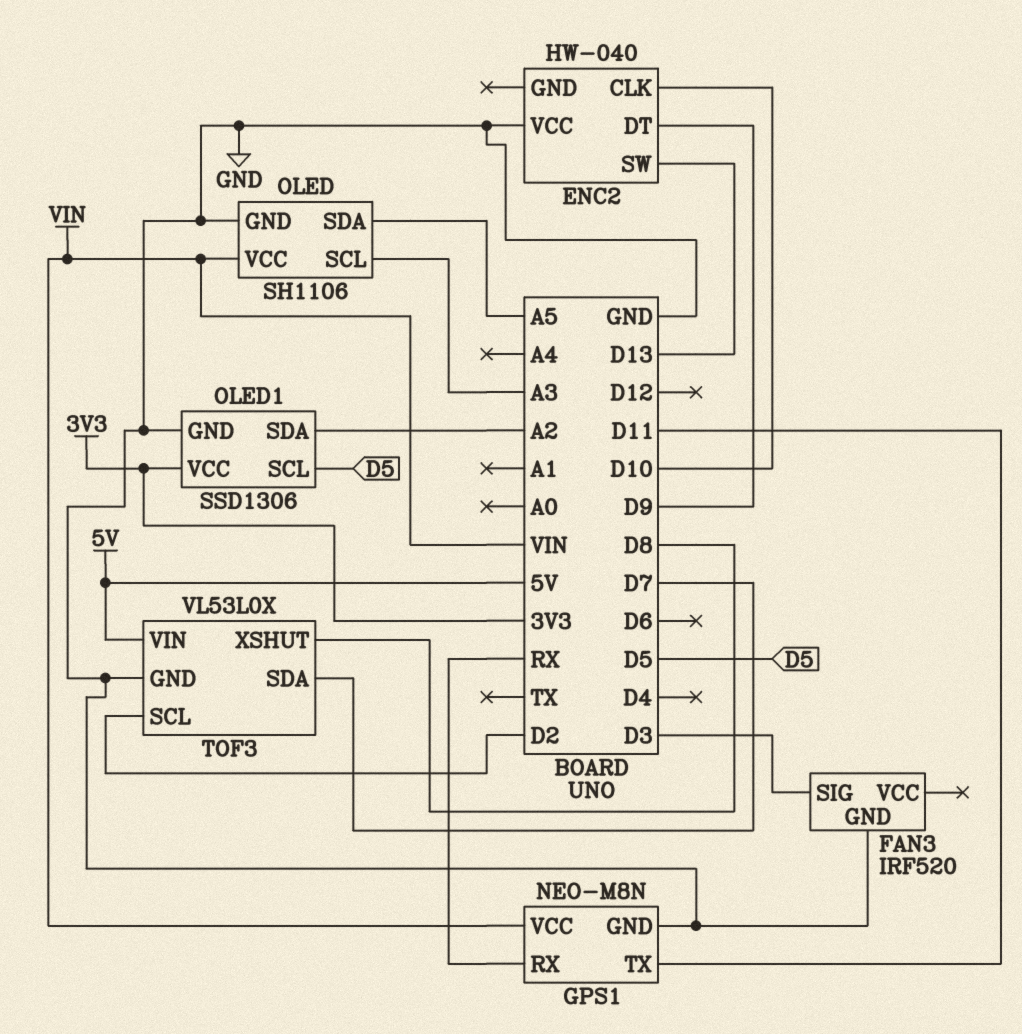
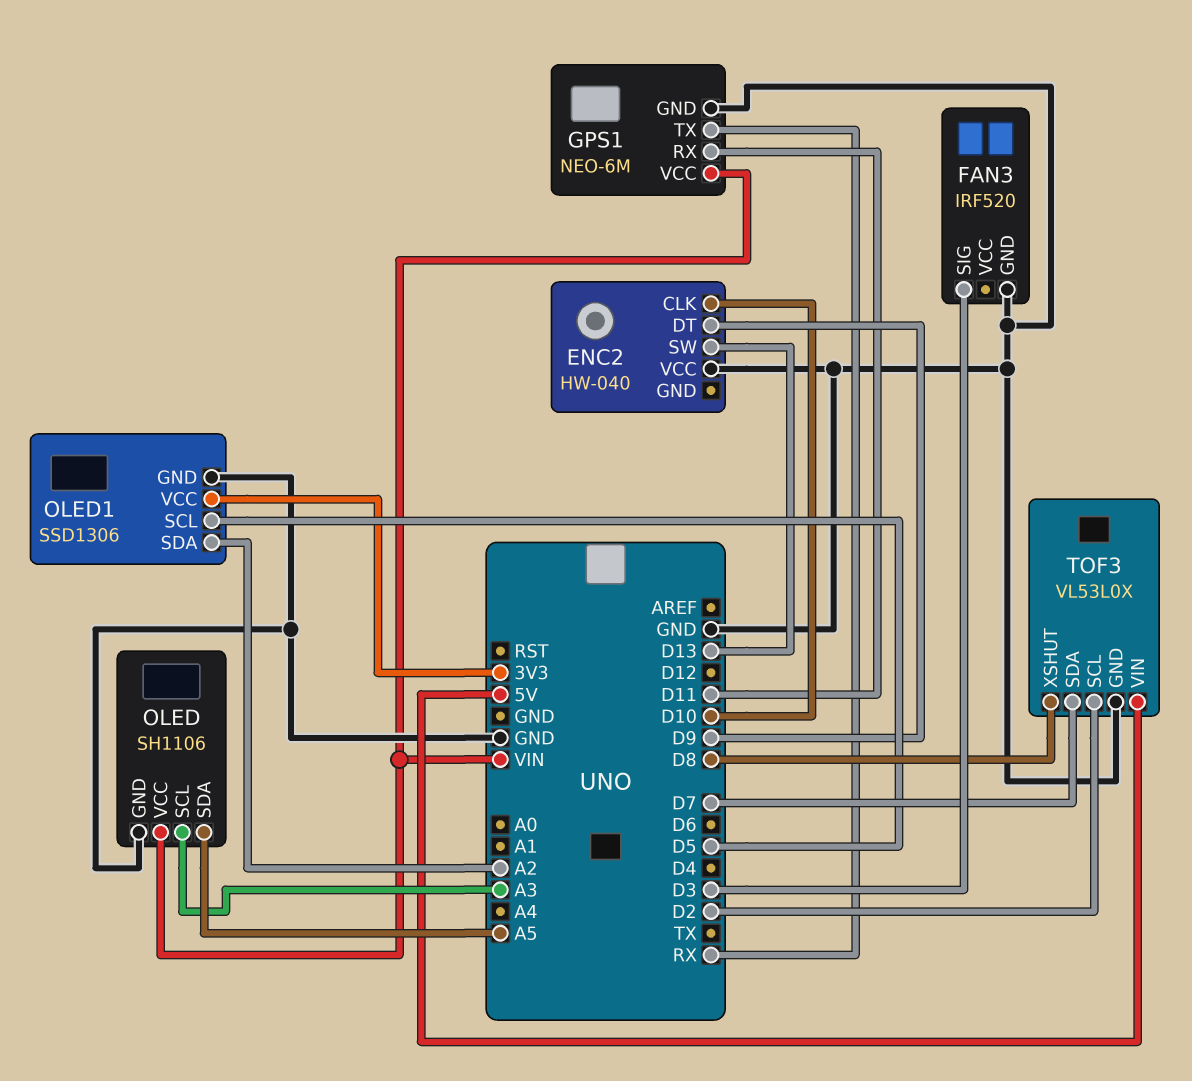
GPS1: NEO-M8N -> NEO-6M
GPS1 pin RX: RX -> D11
GPS1 pin TX: D11 -> RX

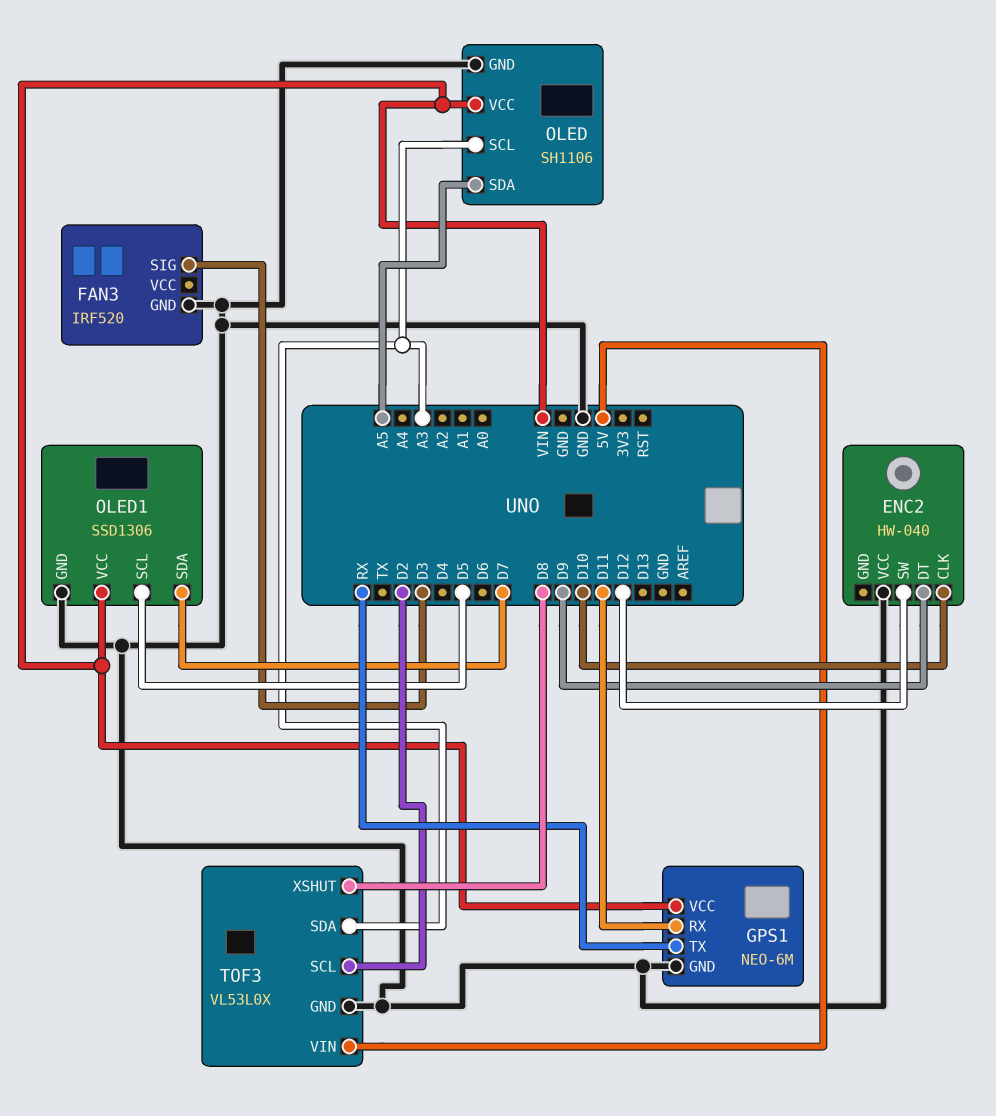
ENC2 pin SW: D13 -> D12
OLED1 pin SDA: A2 -> D7
OLED1 pin VCC: 3V3 -> VIN
TOF3 pin SDA: D7 -> A3

